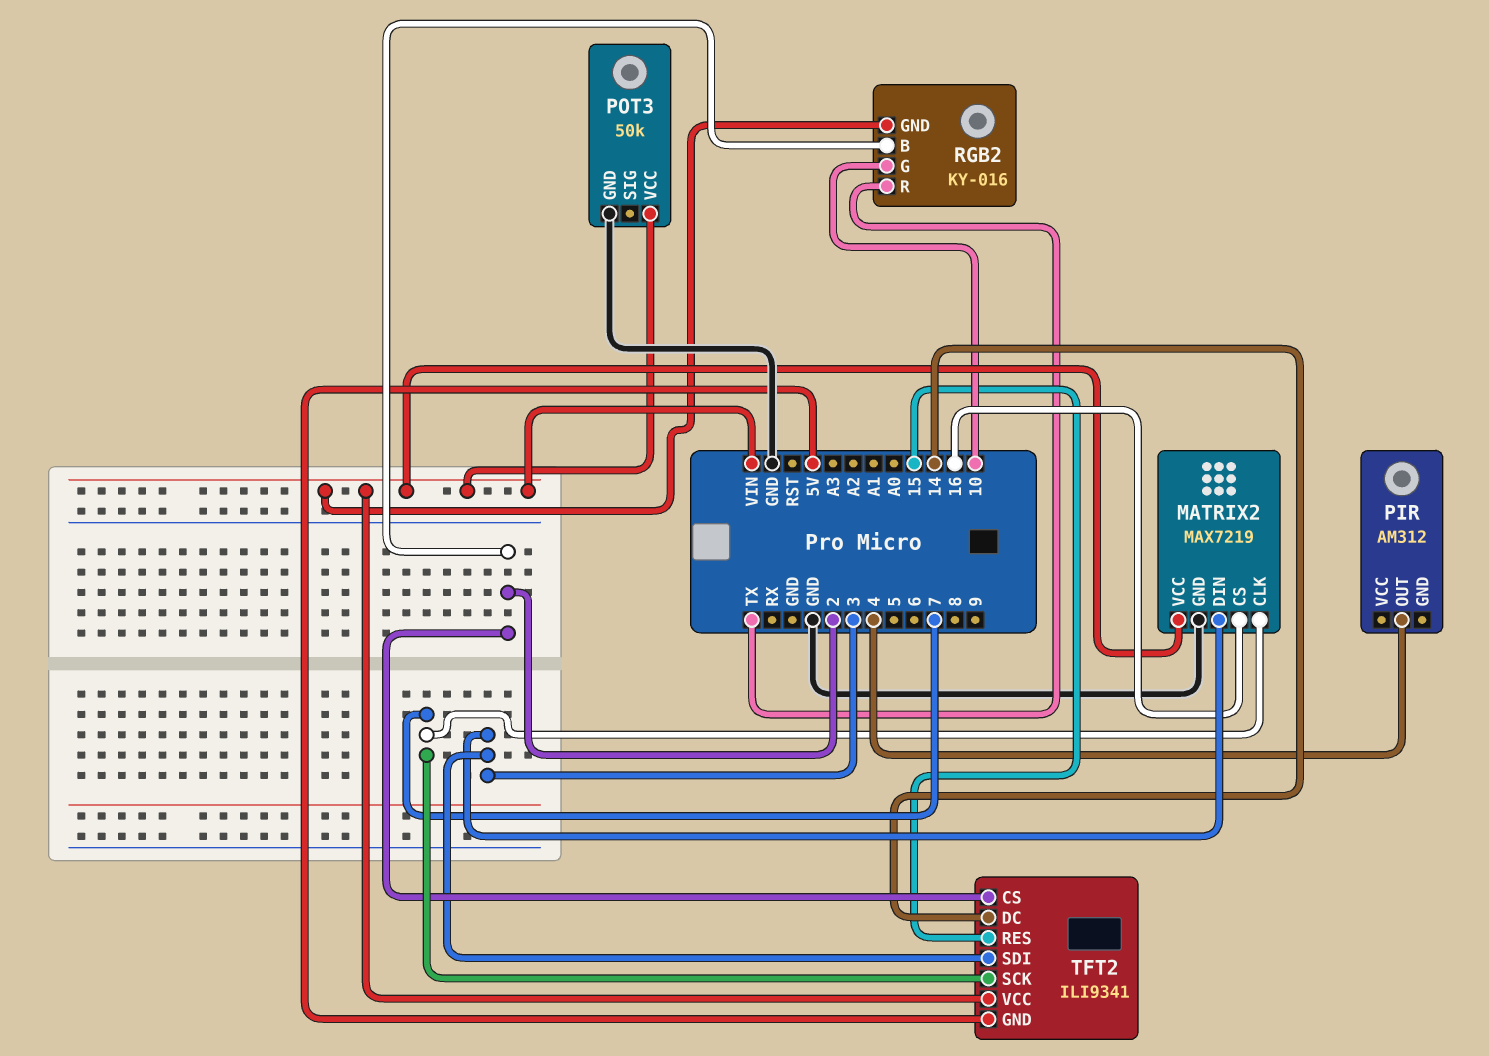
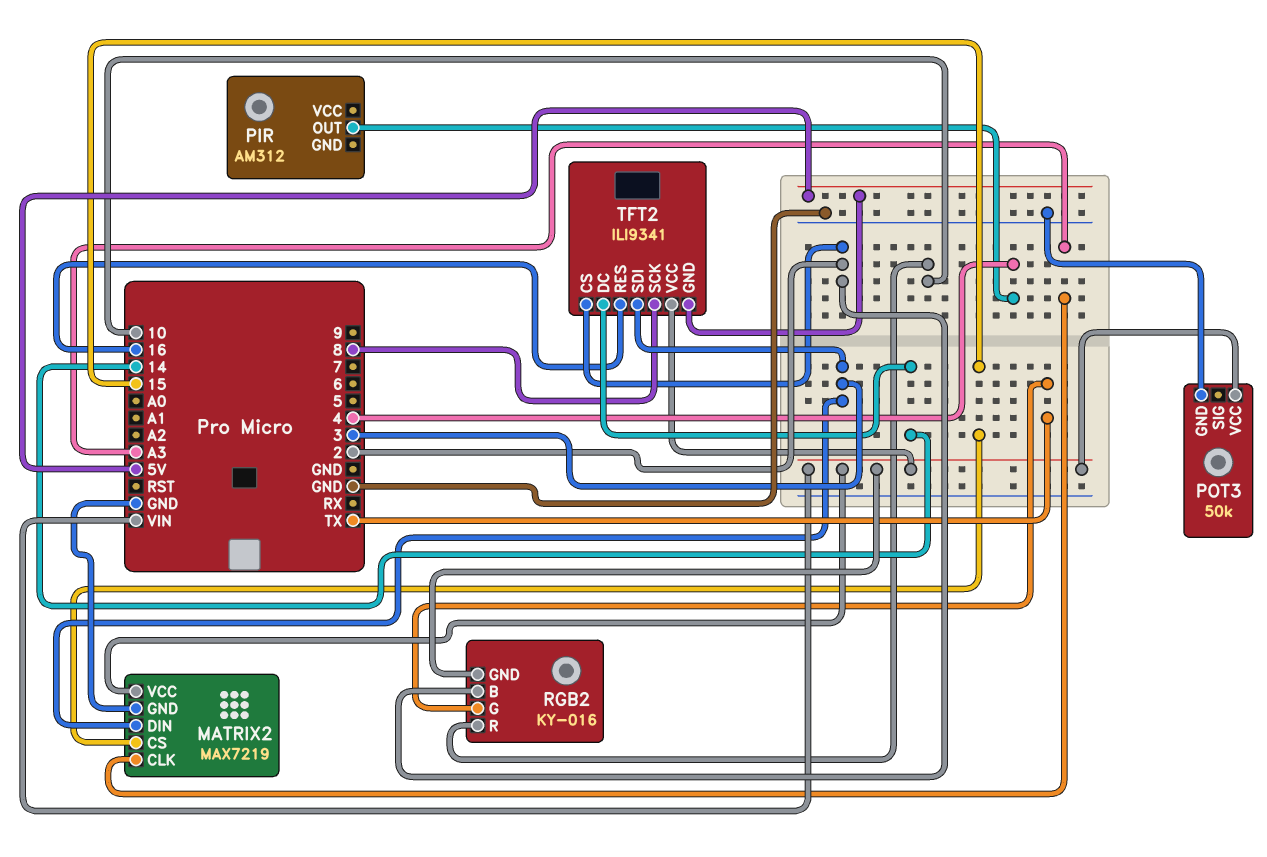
MATRIX2 pin CLK: 7 -> A3
MATRIX2 pin CS: 16 -> 15
RGB2 pin G: 10 -> TX
RGB2 pin R: TX -> 10
TFT2 pin RES: 15 -> 16
TFT2 pin SCK: 7 -> 8

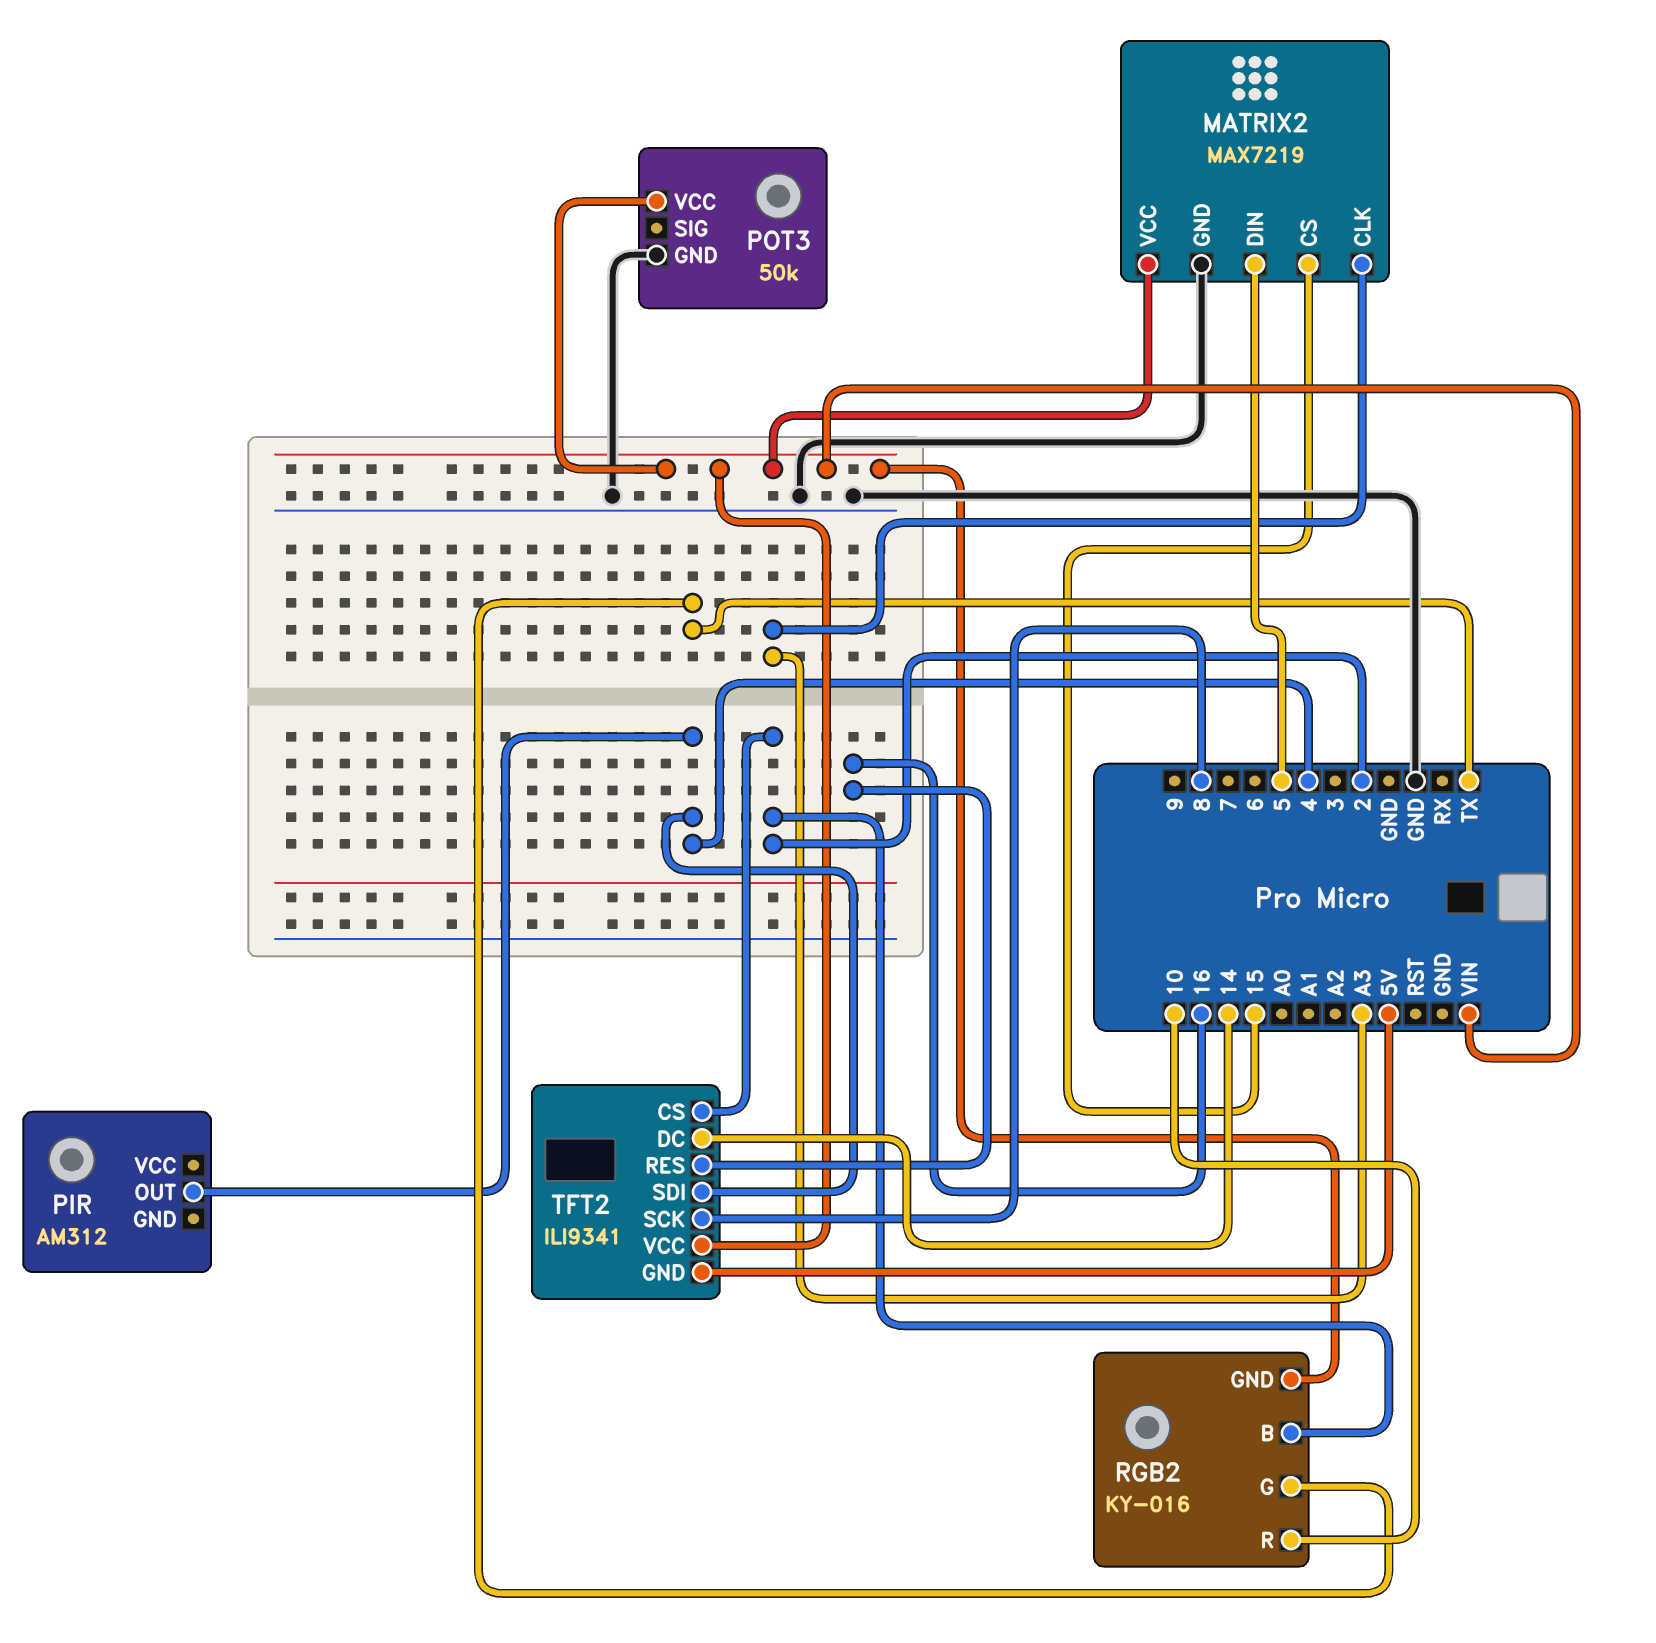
MATRIX2 pin DIN: 3 -> 5
TFT2 pin SDI: 3 -> 4

